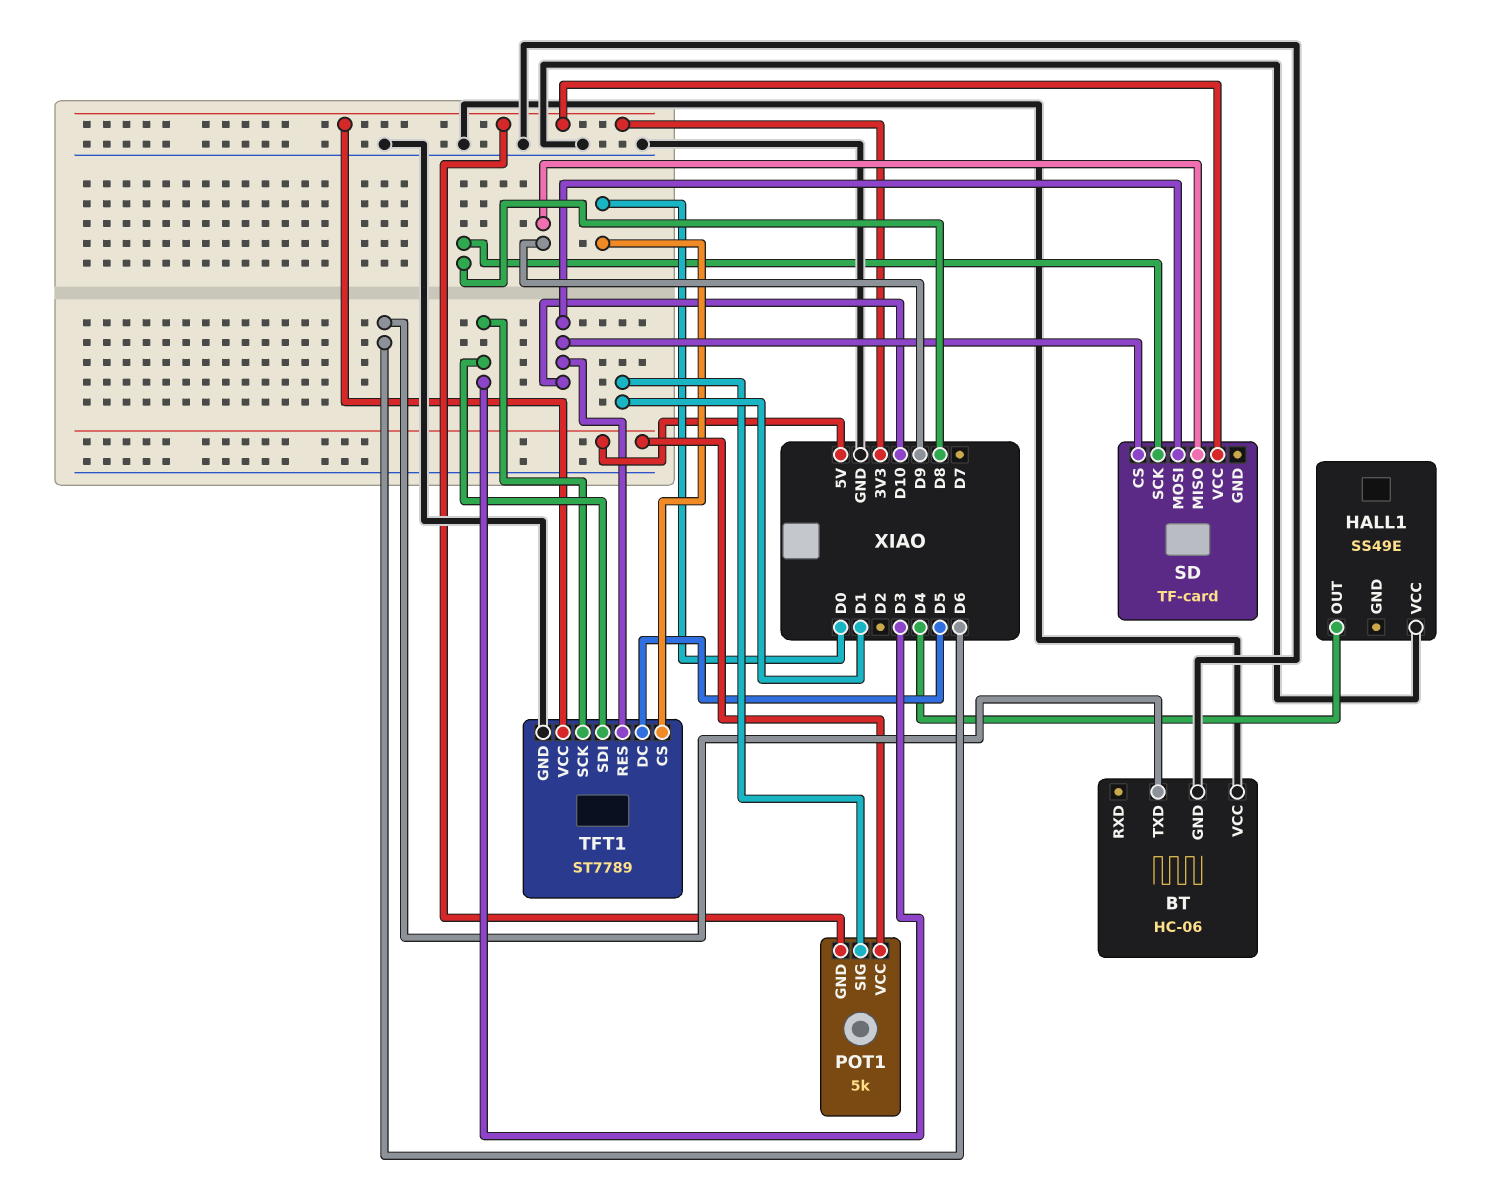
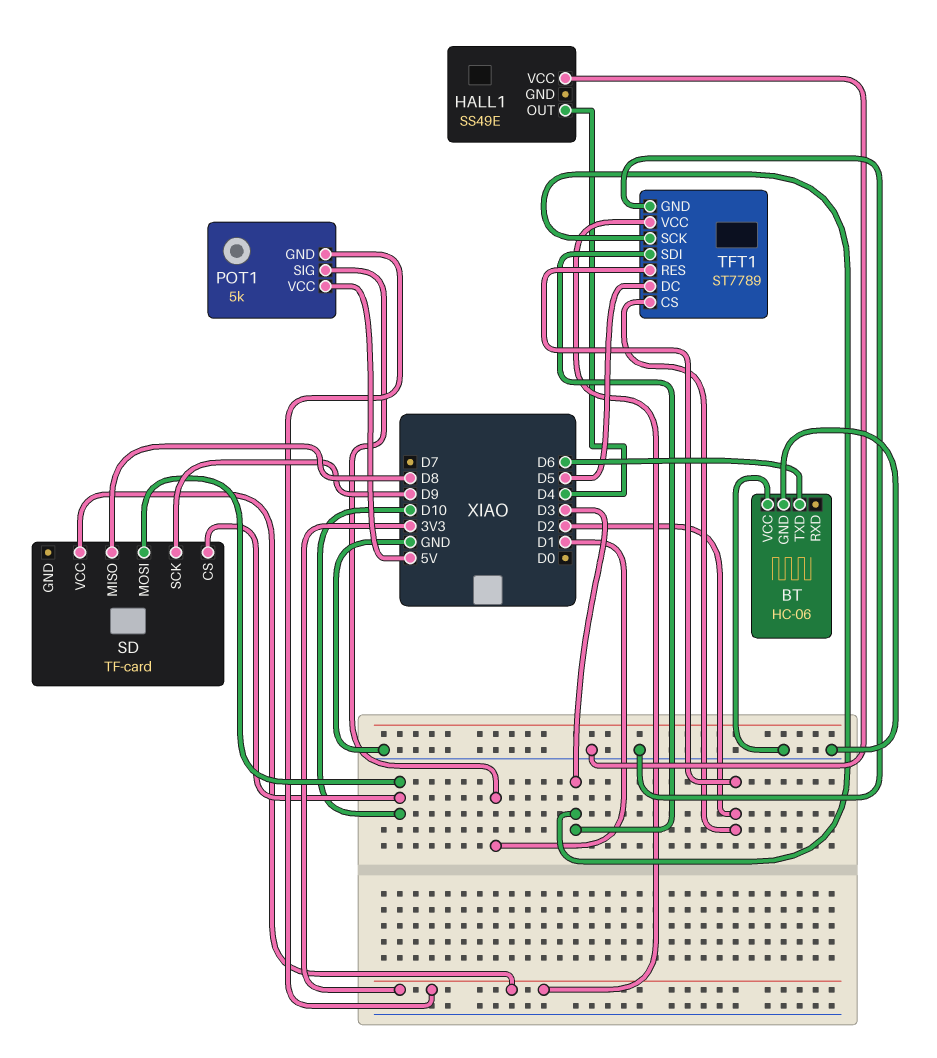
SD pin MISO: D9 -> D8
SD pin SCK: D8 -> D9
TFT1 pin CS: D0 -> D2
TFT1 pin RES: D10 -> D2

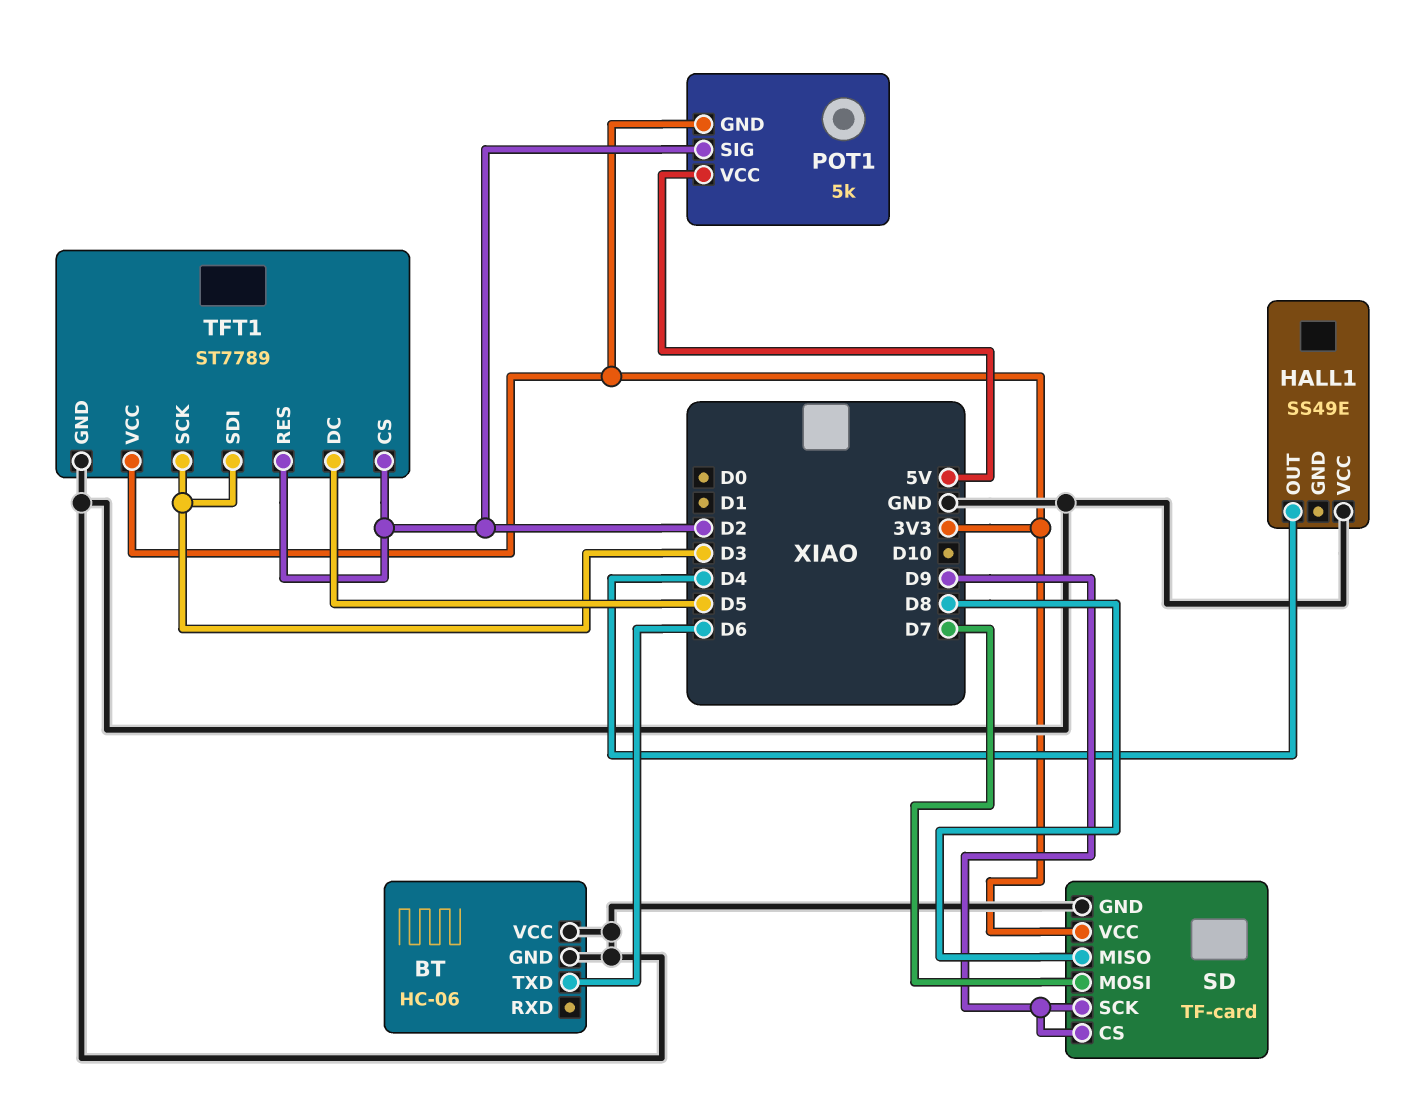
POT1 pin SIG: D1 -> D2
SD pin CS: D10 -> D9
SD pin GND: none -> GND
SD pin MOSI: D10 -> D7

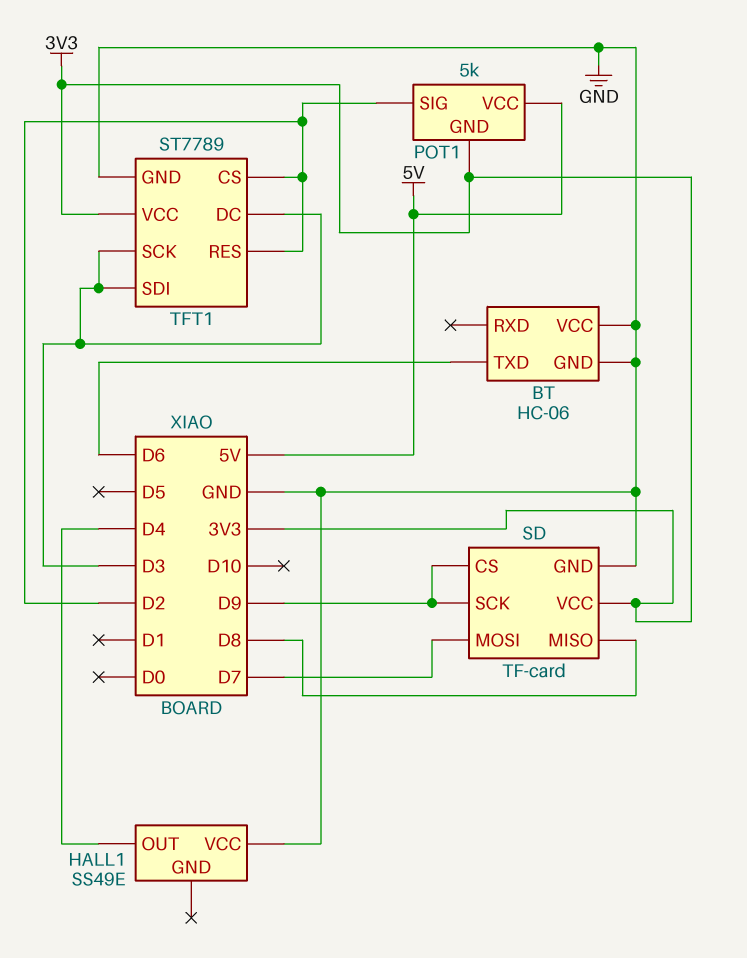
TFT1 pin DC: D5 -> D3

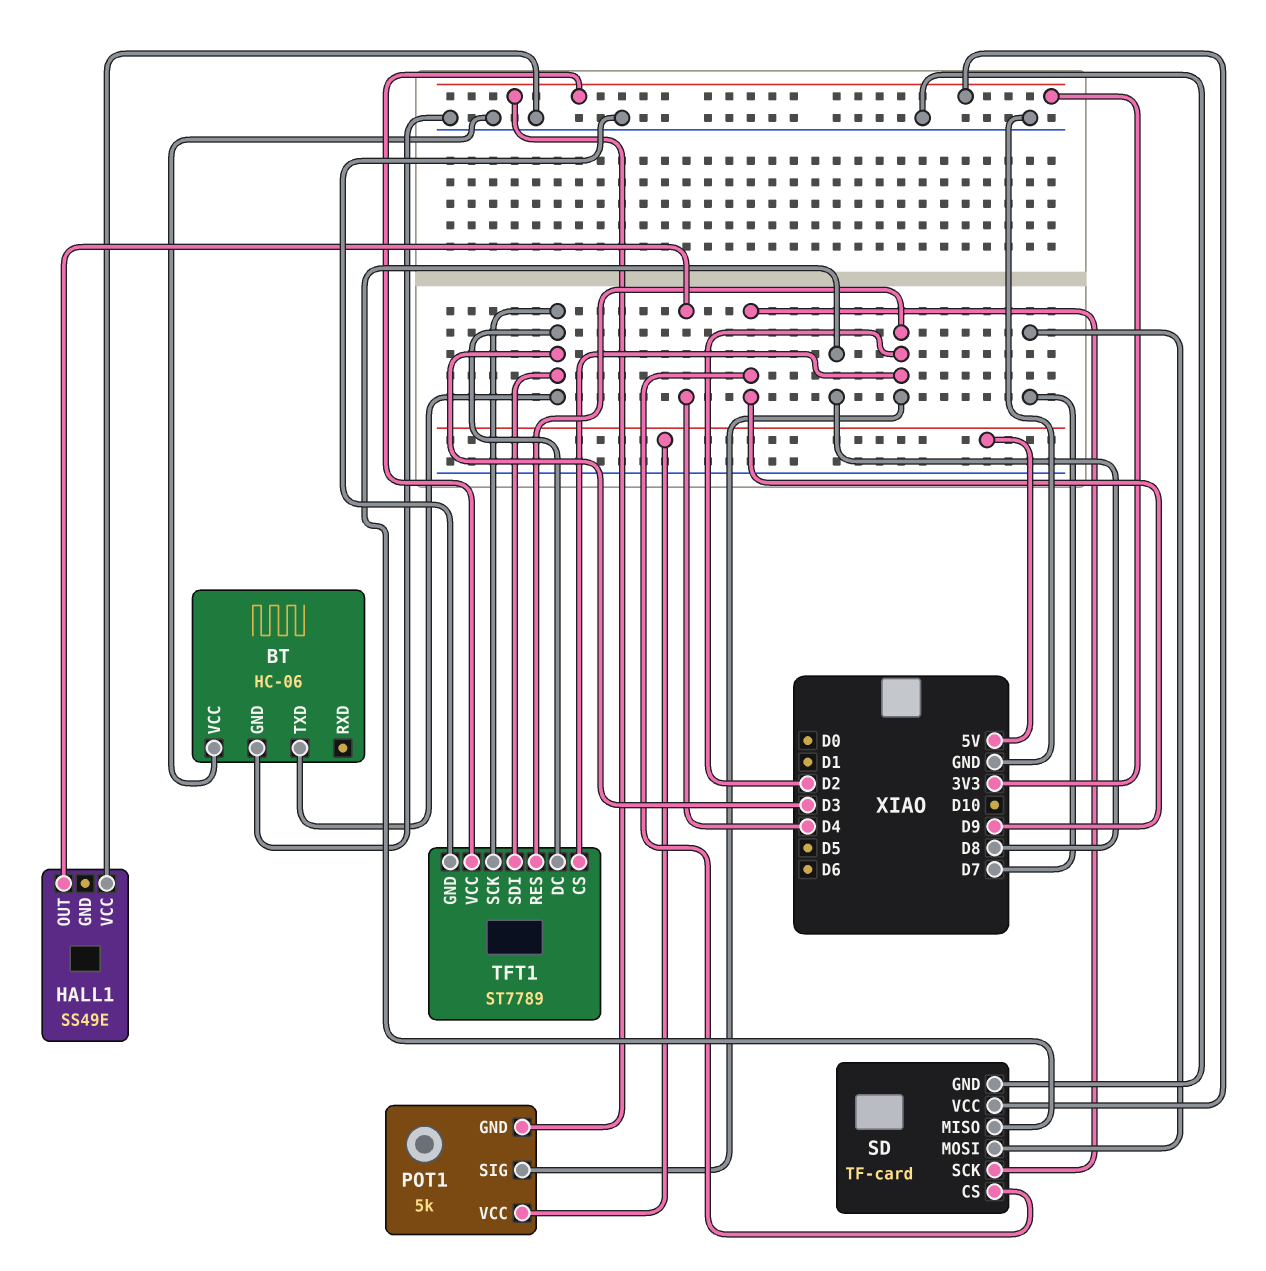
BT pin TXD: D6 -> D3

